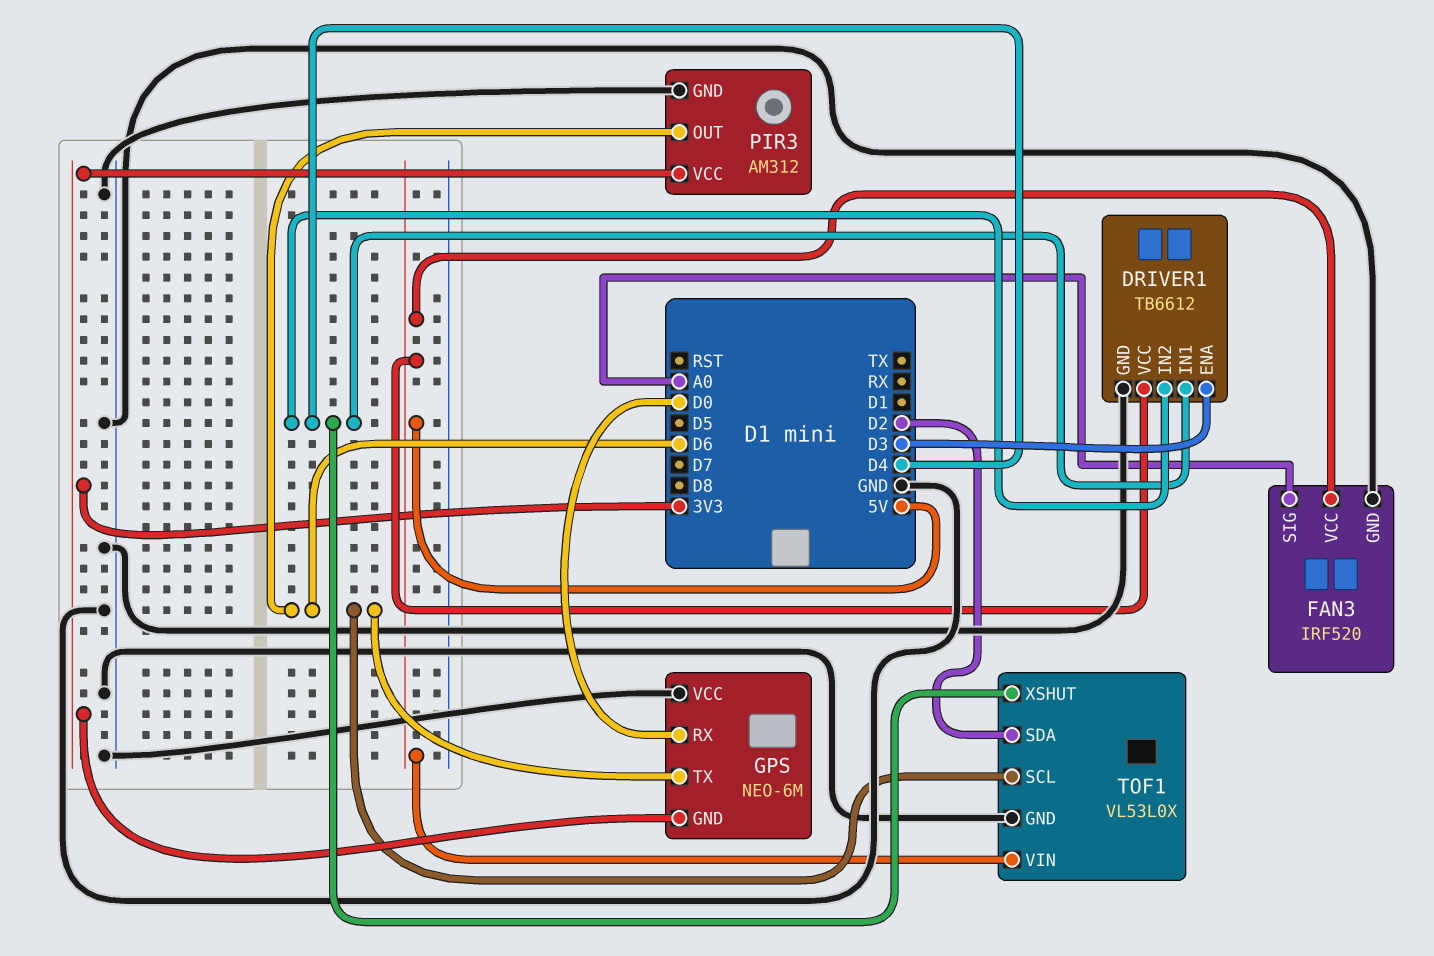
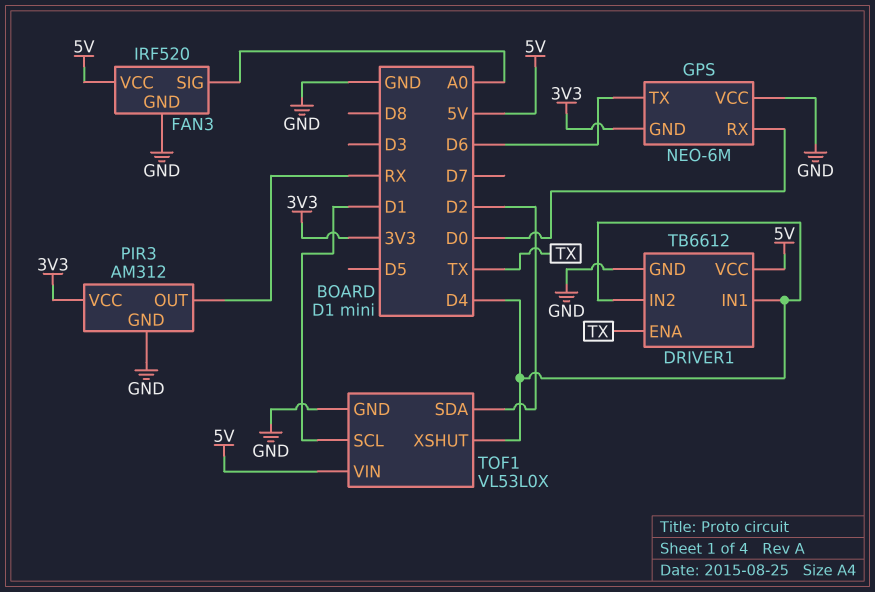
DRIVER1 pin ENA: D3 -> TX
PIR3 pin OUT: D6 -> RX
TOF1 pin SCL: D6 -> D1

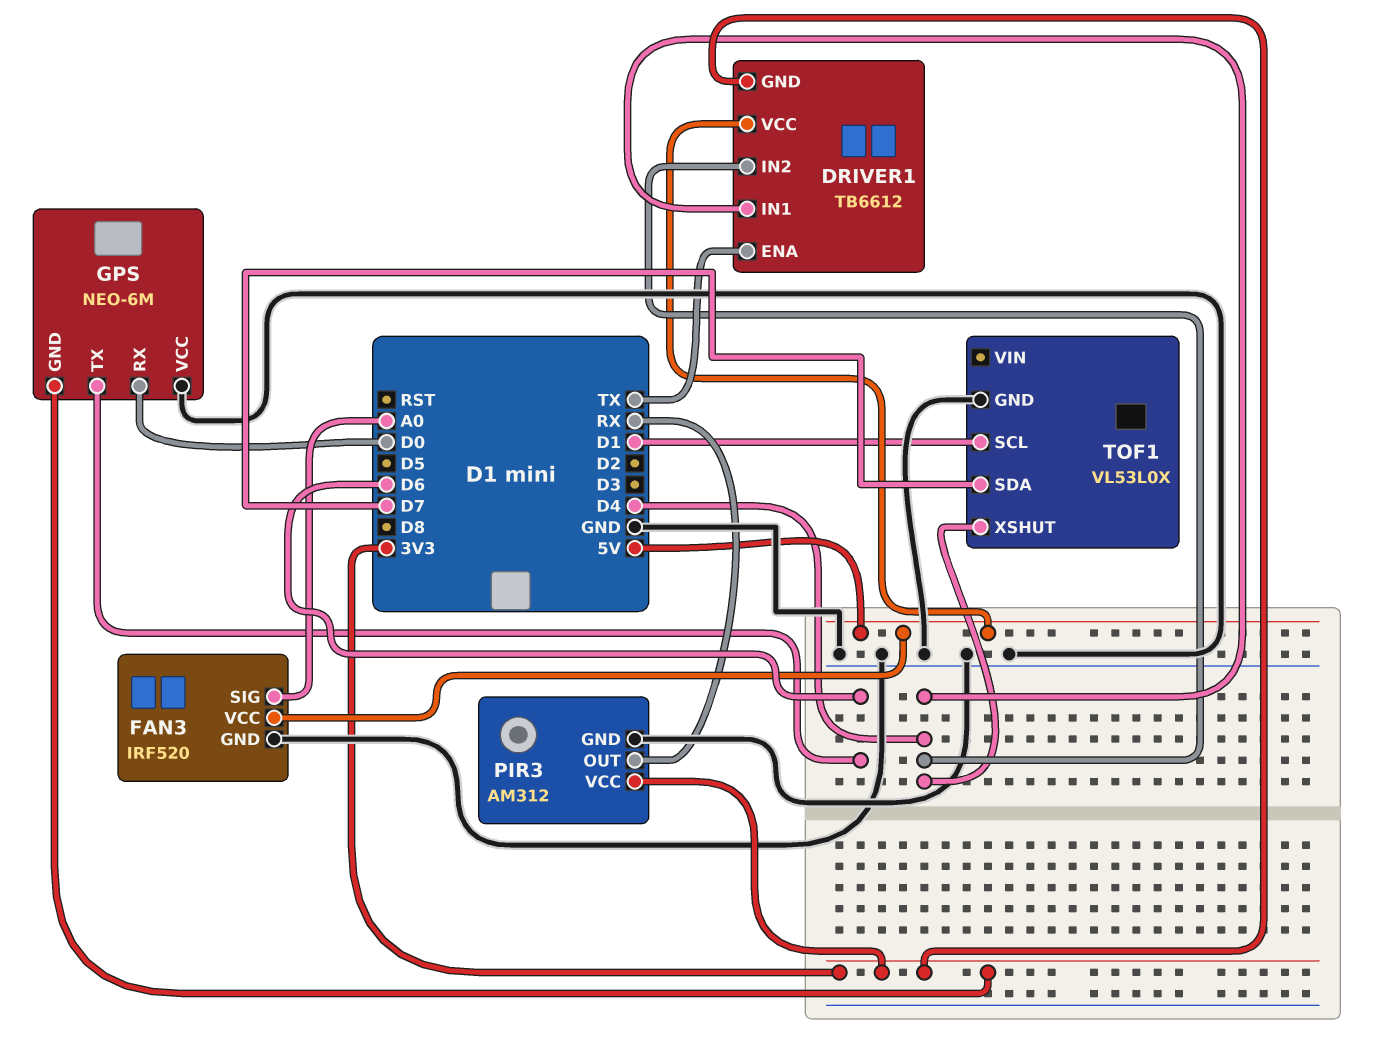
DRIVER1 pin GND: GND -> 3V3
TOF1 pin SDA: D2 -> D7
TOF1 pin VIN: 5V -> none

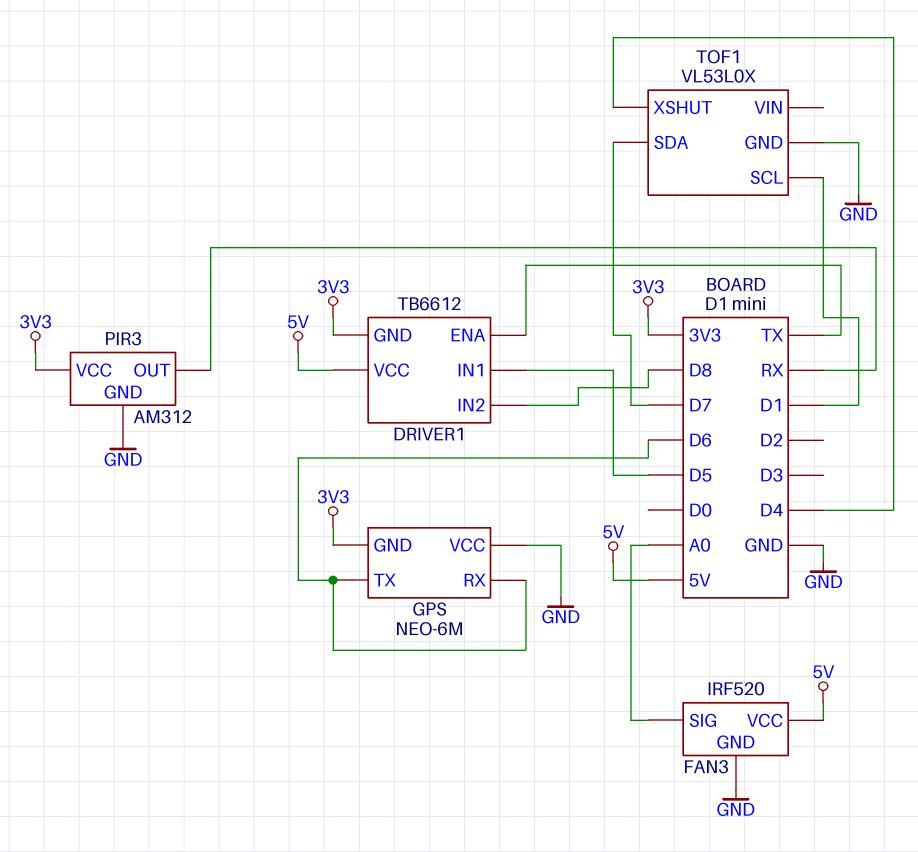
DRIVER1 pin IN1: D4 -> D5
DRIVER1 pin IN2: D4 -> D8
GPS pin RX: D0 -> D6

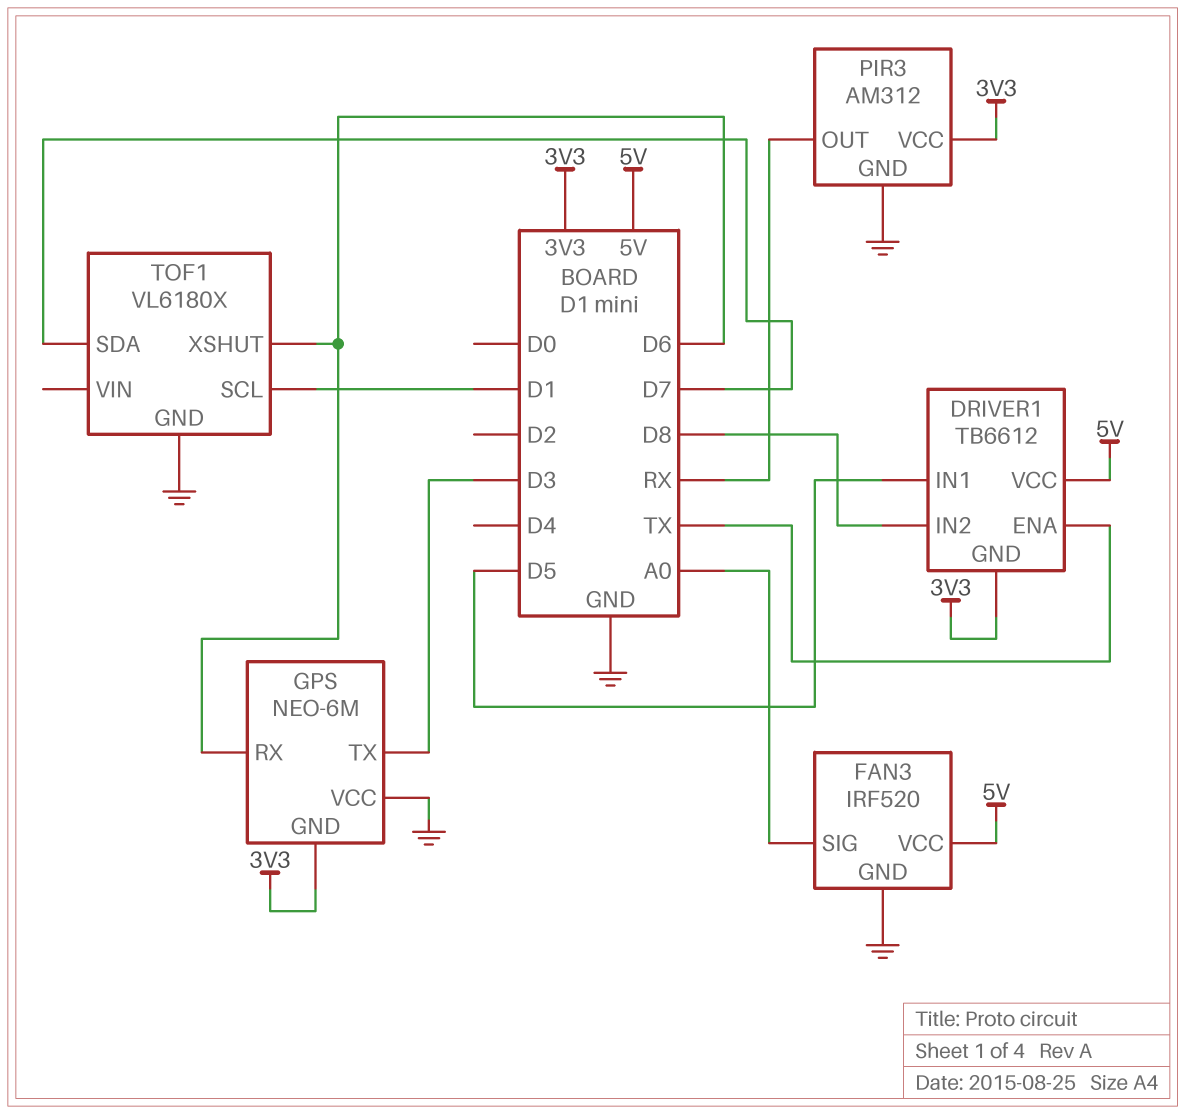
GPS pin TX: D6 -> D3
TOF1: VL53L0X -> VL6180X
TOF1 pin XSHUT: D4 -> D6

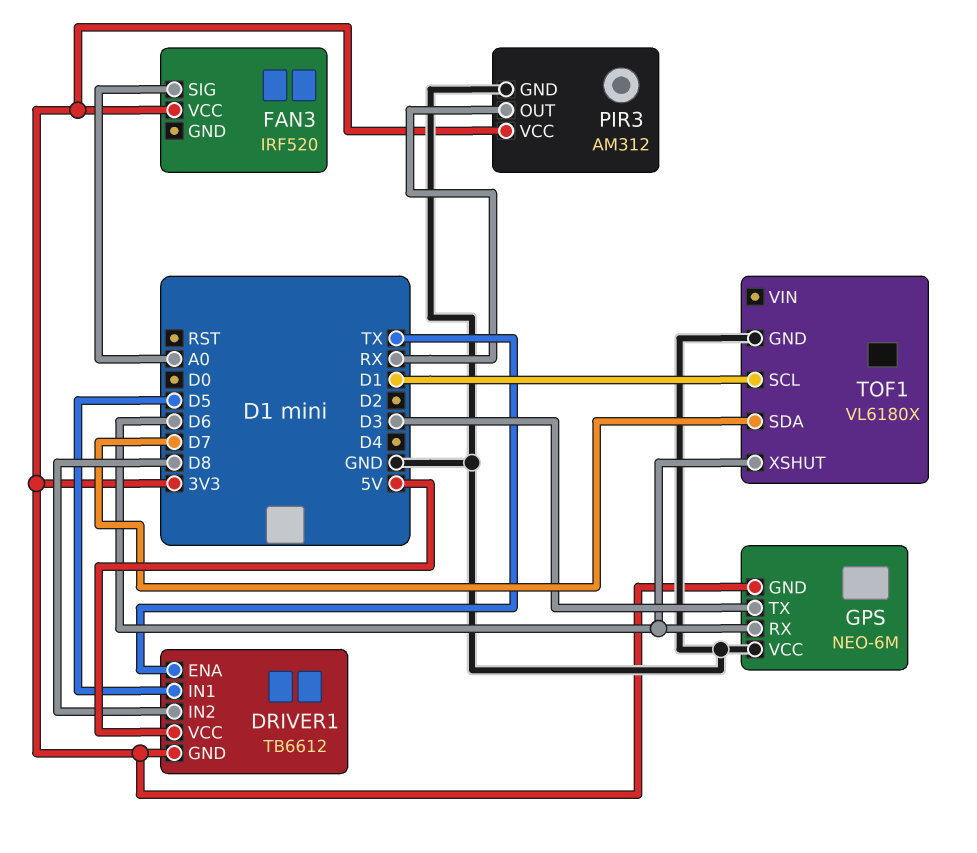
FAN3 pin GND: GND -> none
FAN3 pin VCC: 5V -> 3V3

